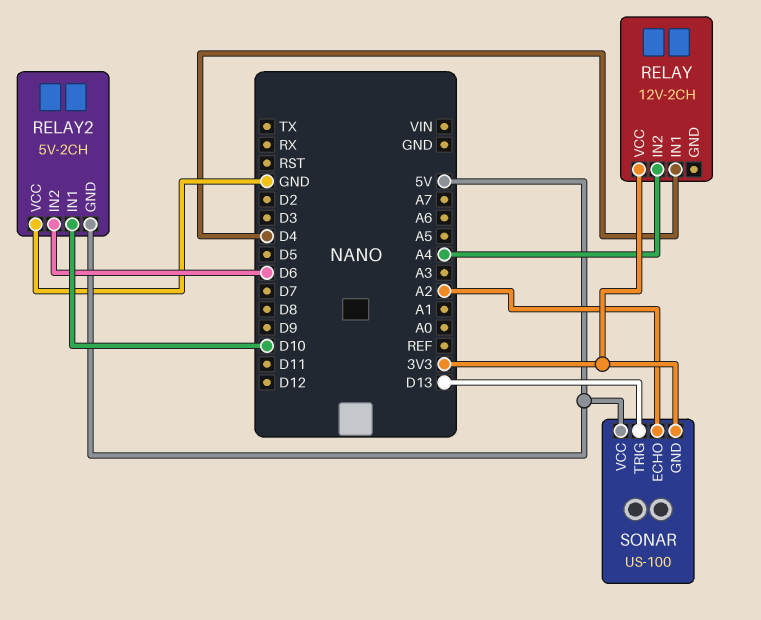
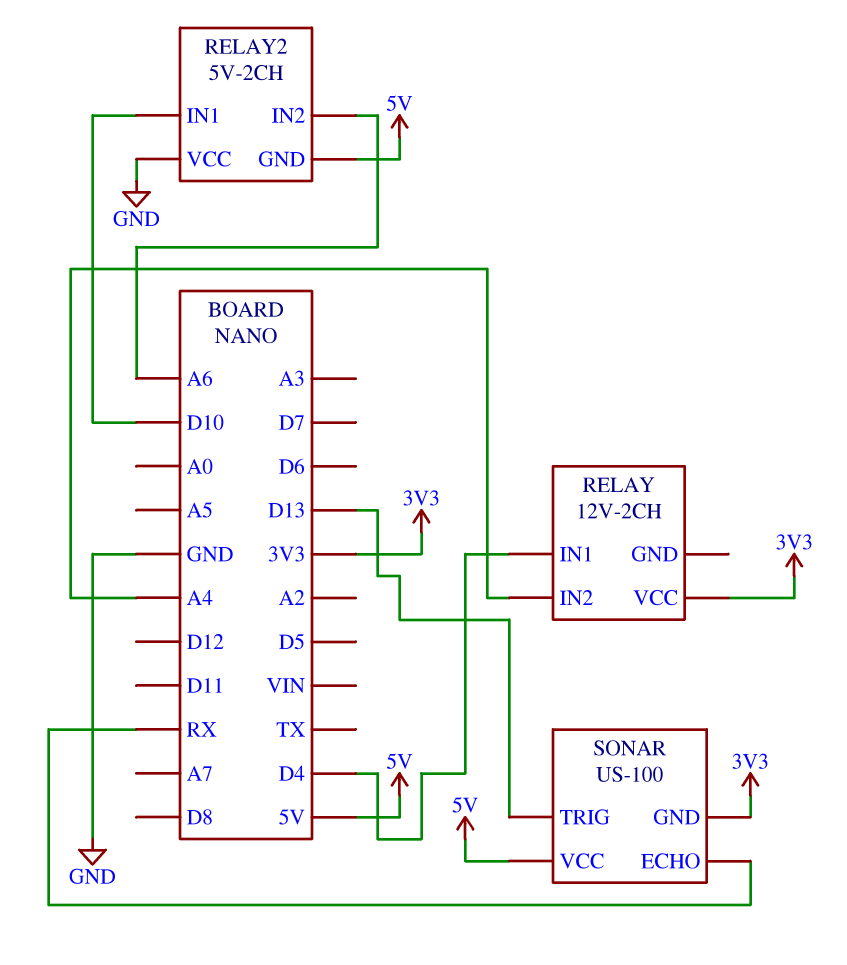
RELAY2 pin IN2: D6 -> A6
SONAR pin ECHO: A2 -> RX

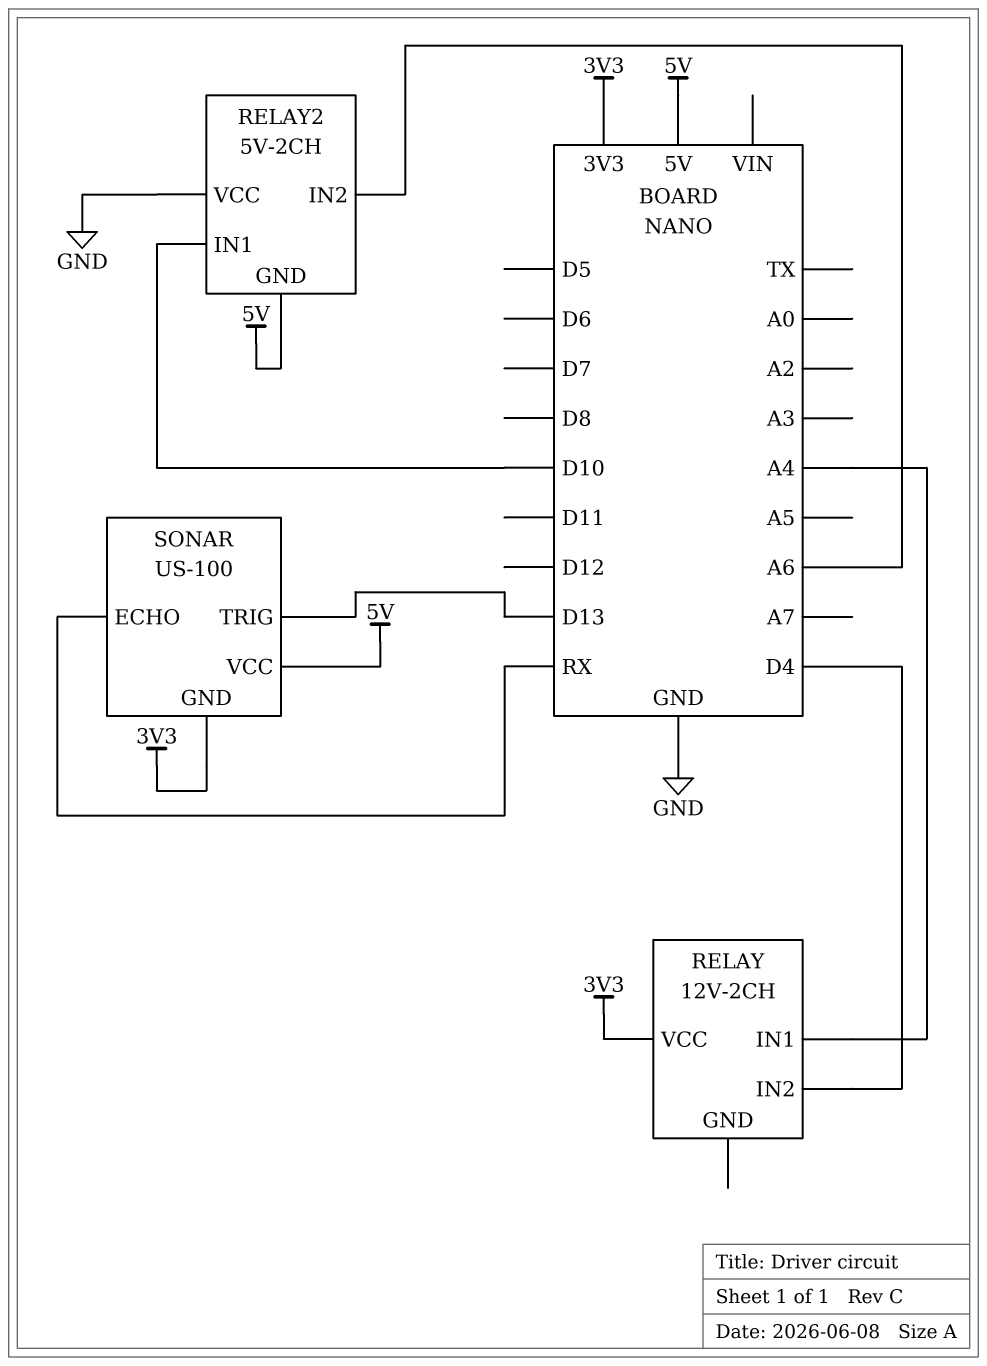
RELAY pin IN1: D4 -> A4
RELAY pin IN2: A4 -> D4

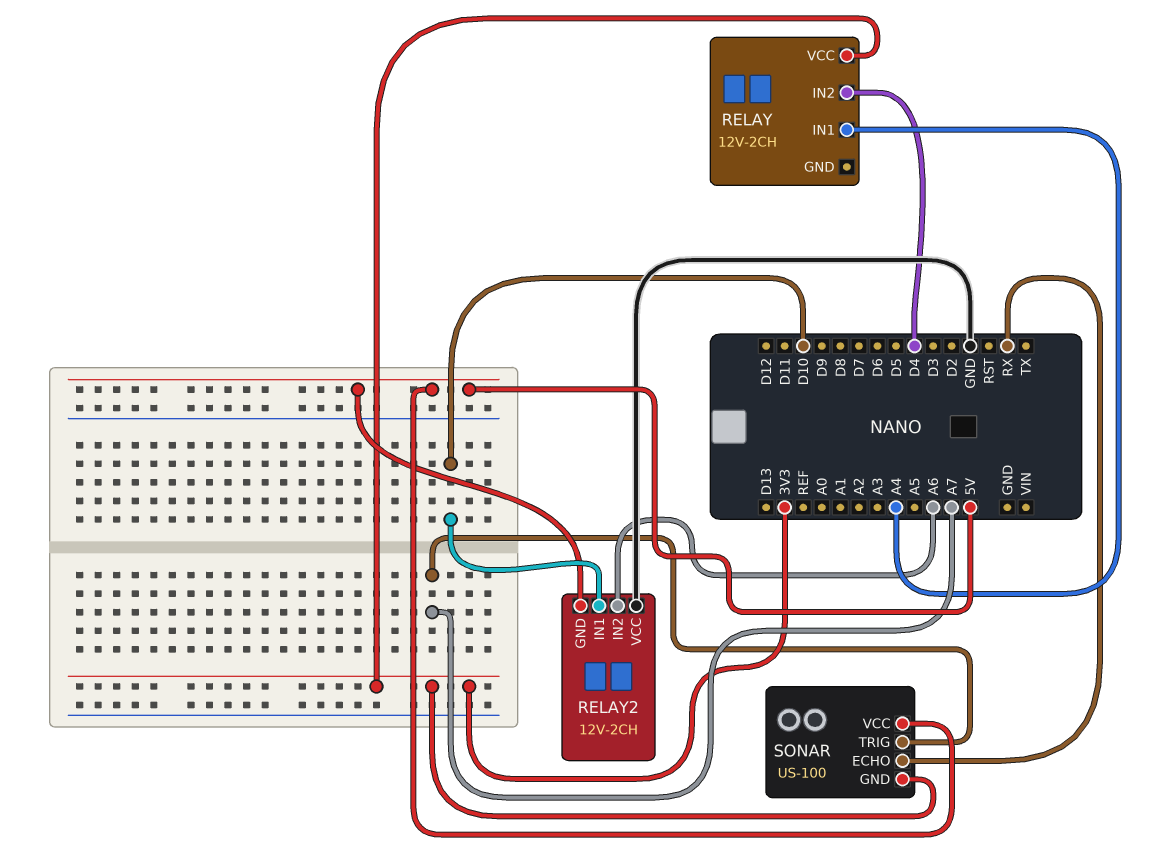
RELAY2: 5V-2CH -> 12V-2CH
SONAR pin TRIG: D13 -> A7

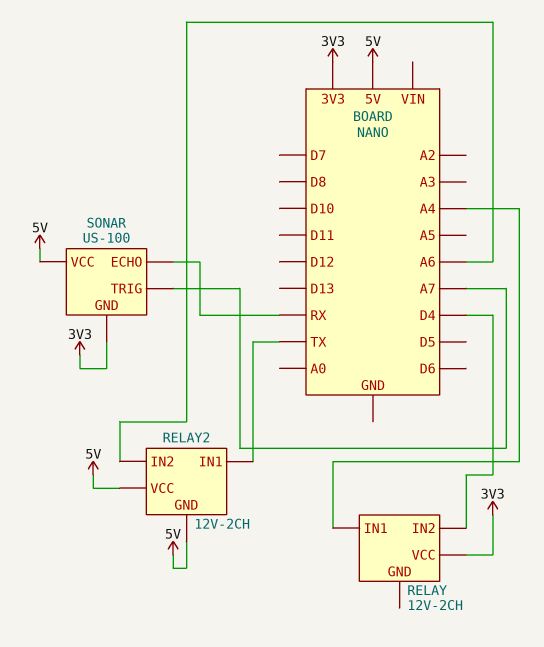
RELAY2 pin IN1: D10 -> TX
RELAY2 pin VCC: GND -> 5V

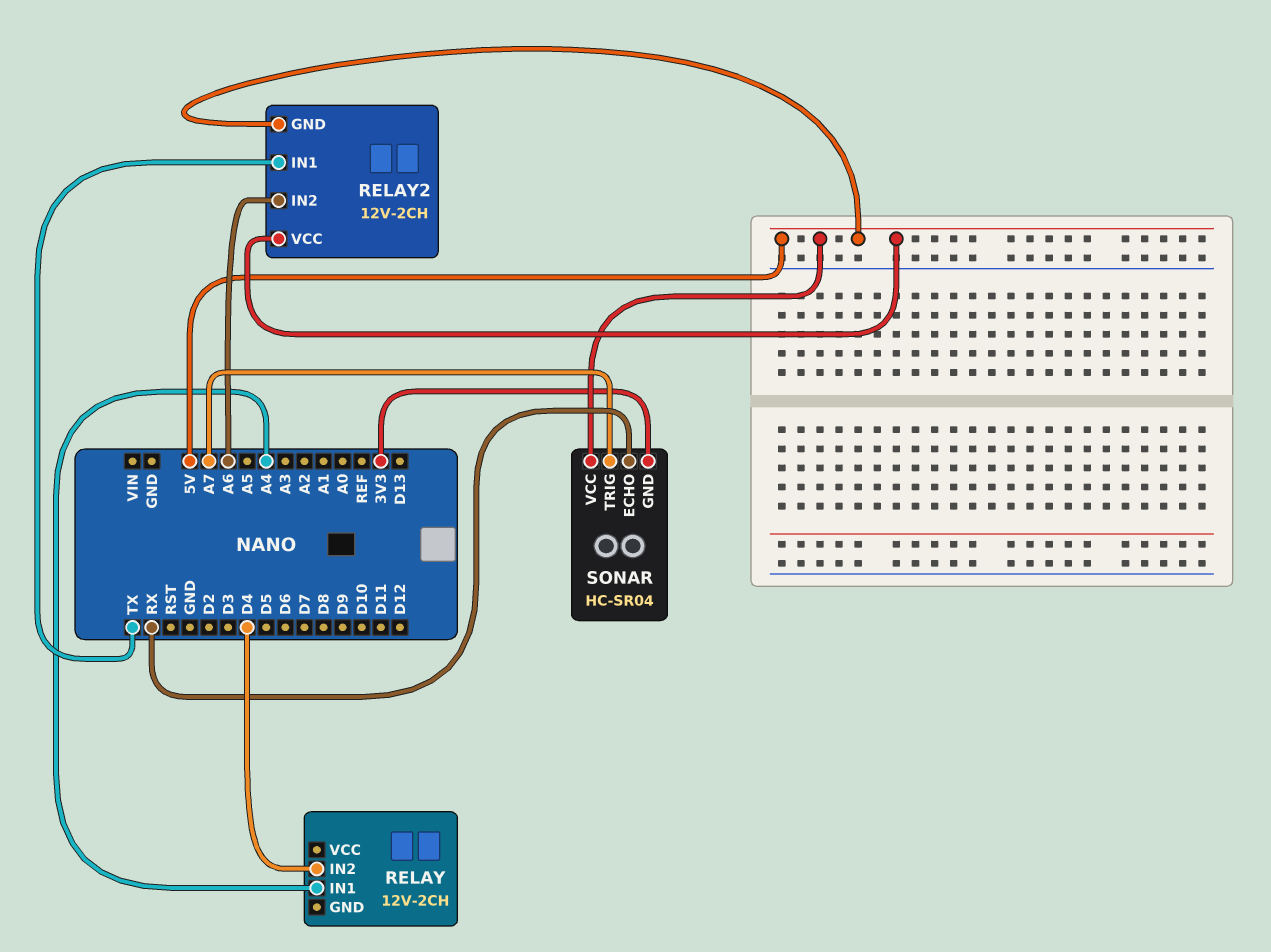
RELAY pin VCC: 3V3 -> none
SONAR: US-100 -> HC-SR04

